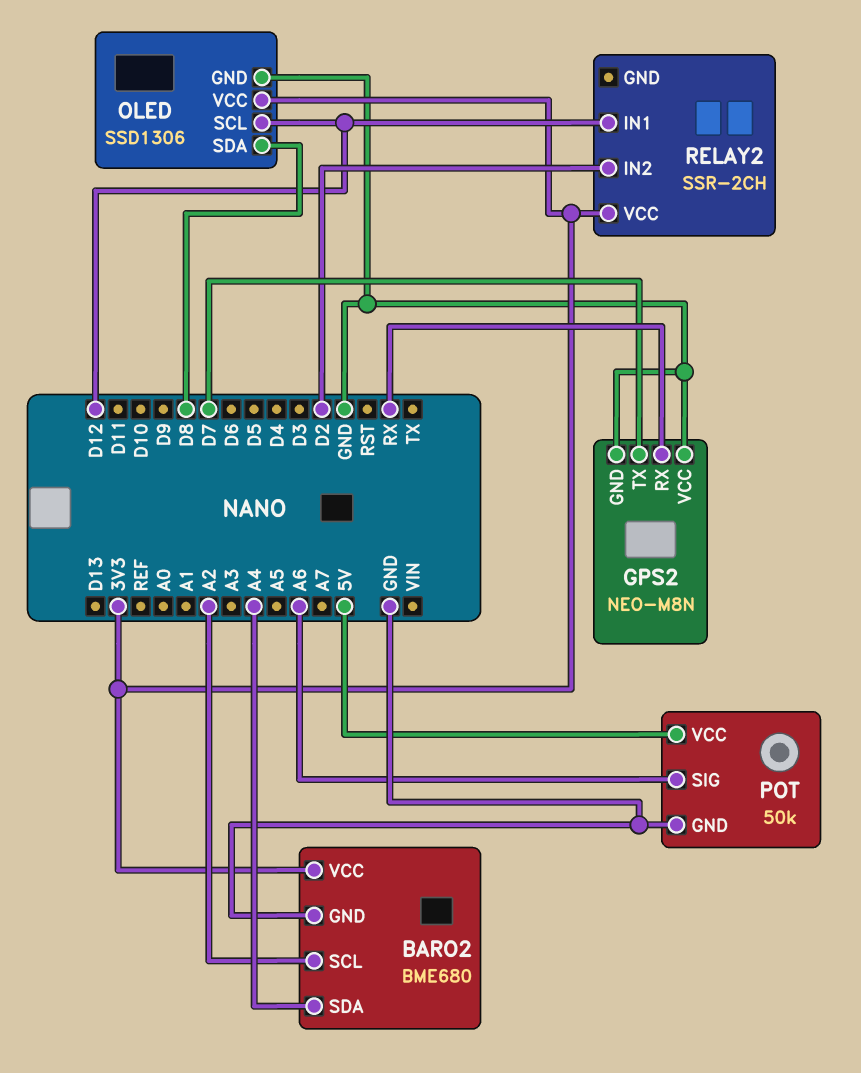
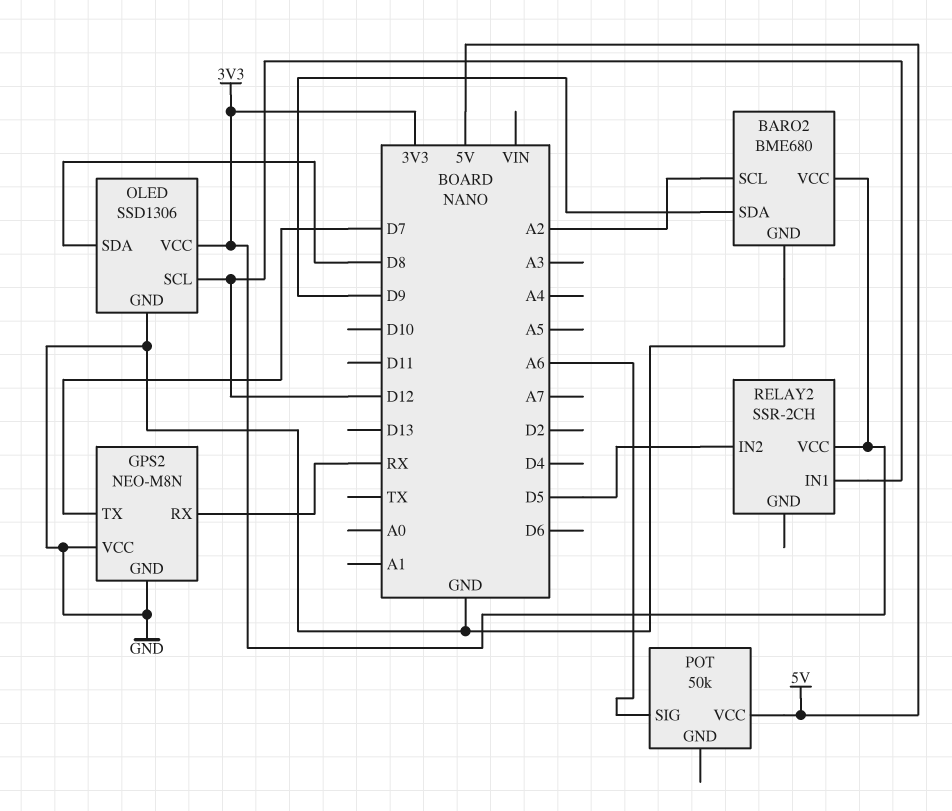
BARO2 pin SDA: A4 -> D9
POT pin GND: GND -> none
RELAY2 pin IN2: D2 -> D5

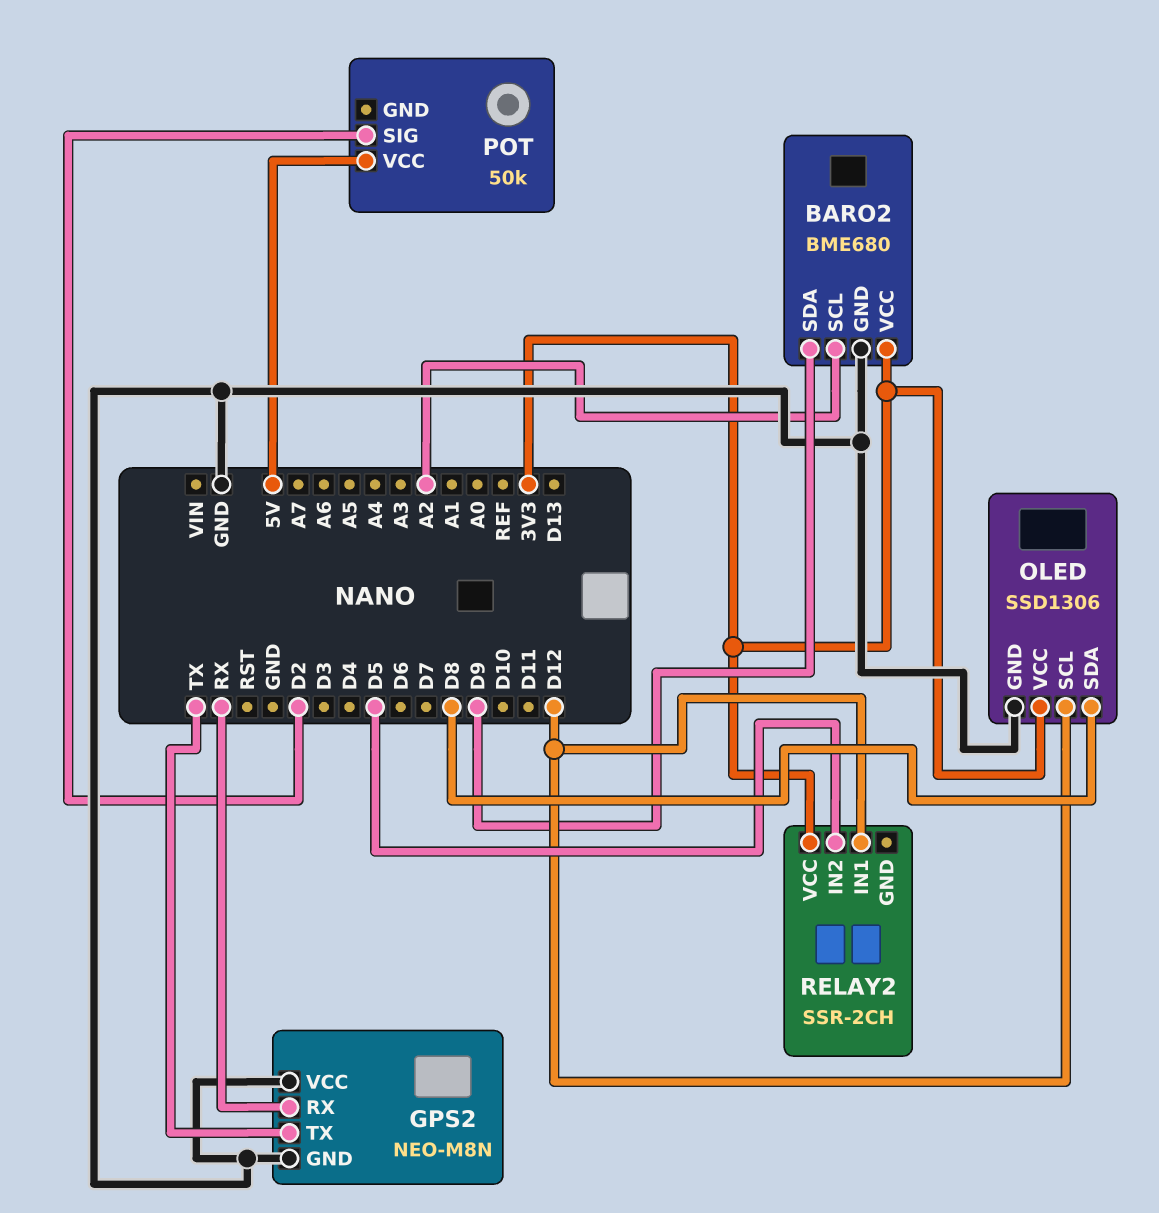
GPS2 pin TX: D7 -> TX
POT pin SIG: A6 -> D2

